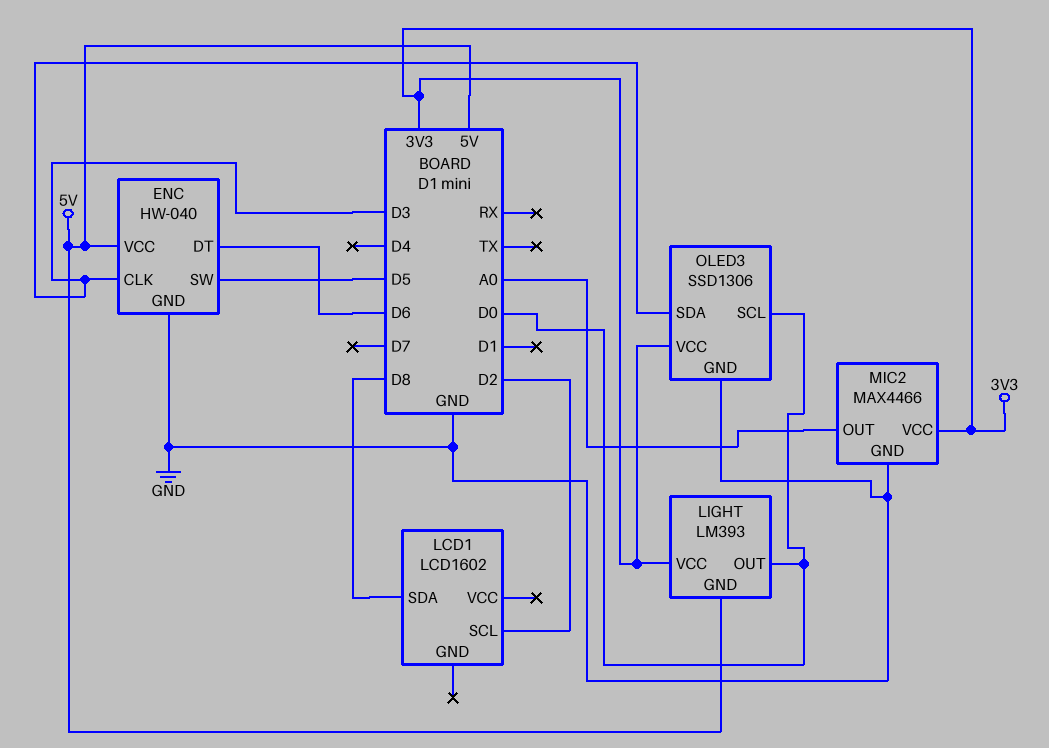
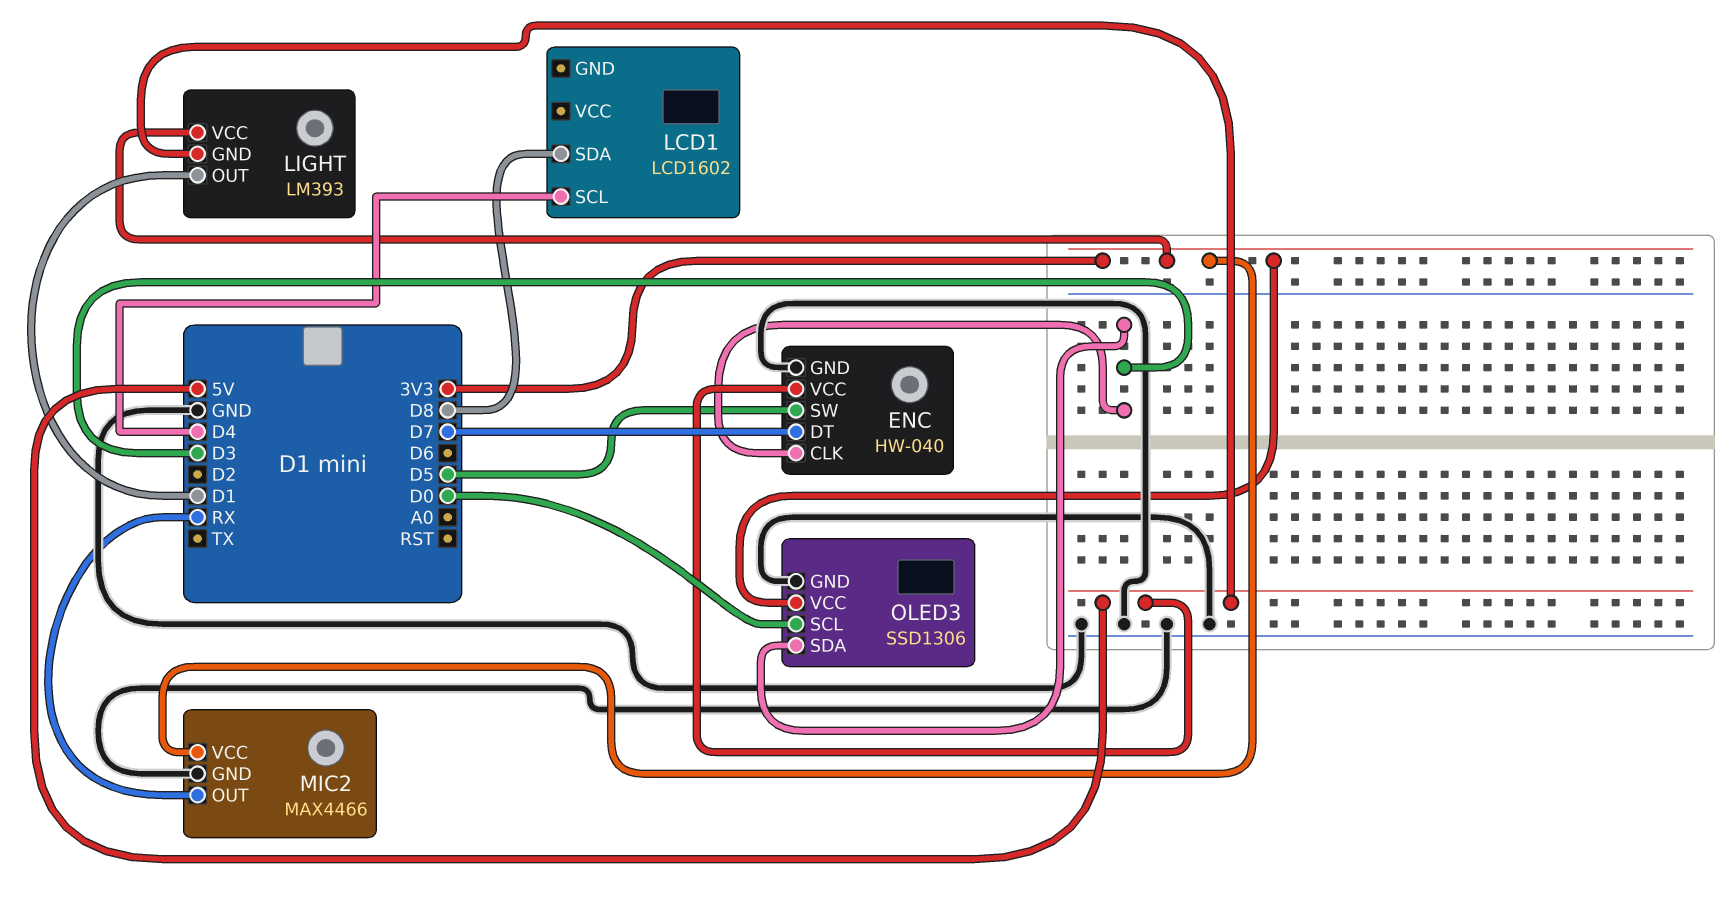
ENC pin DT: D6 -> D7
LCD1 pin SCL: D2 -> D4
LIGHT pin OUT: D0 -> D1
MIC2 pin OUT: A0 -> RX

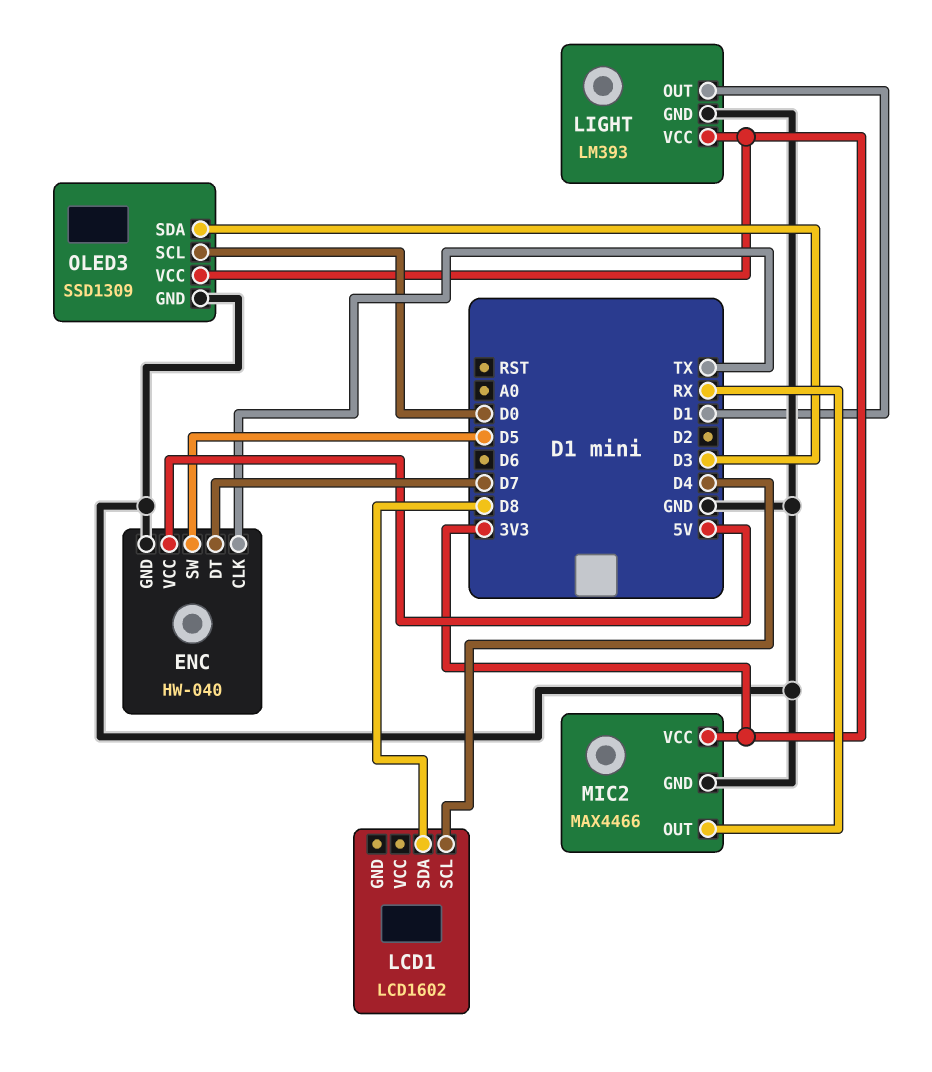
ENC pin CLK: D3 -> TX
LIGHT pin GND: 5V -> GND
OLED3: SSD1306 -> SSD1309

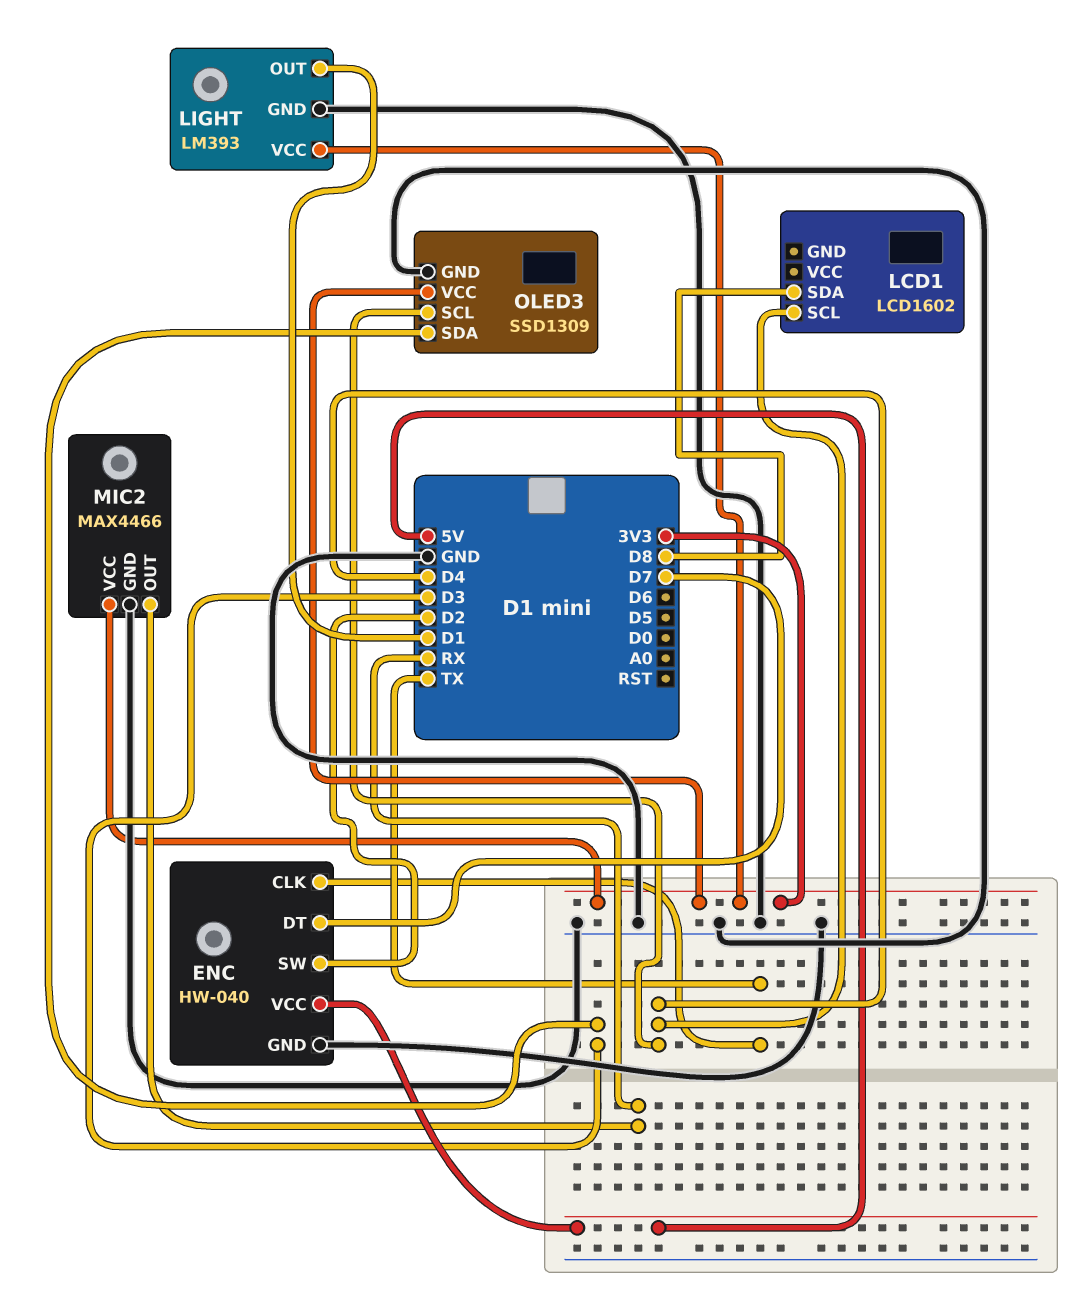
ENC pin SW: D5 -> D2
OLED3 pin SCL: D0 -> D4

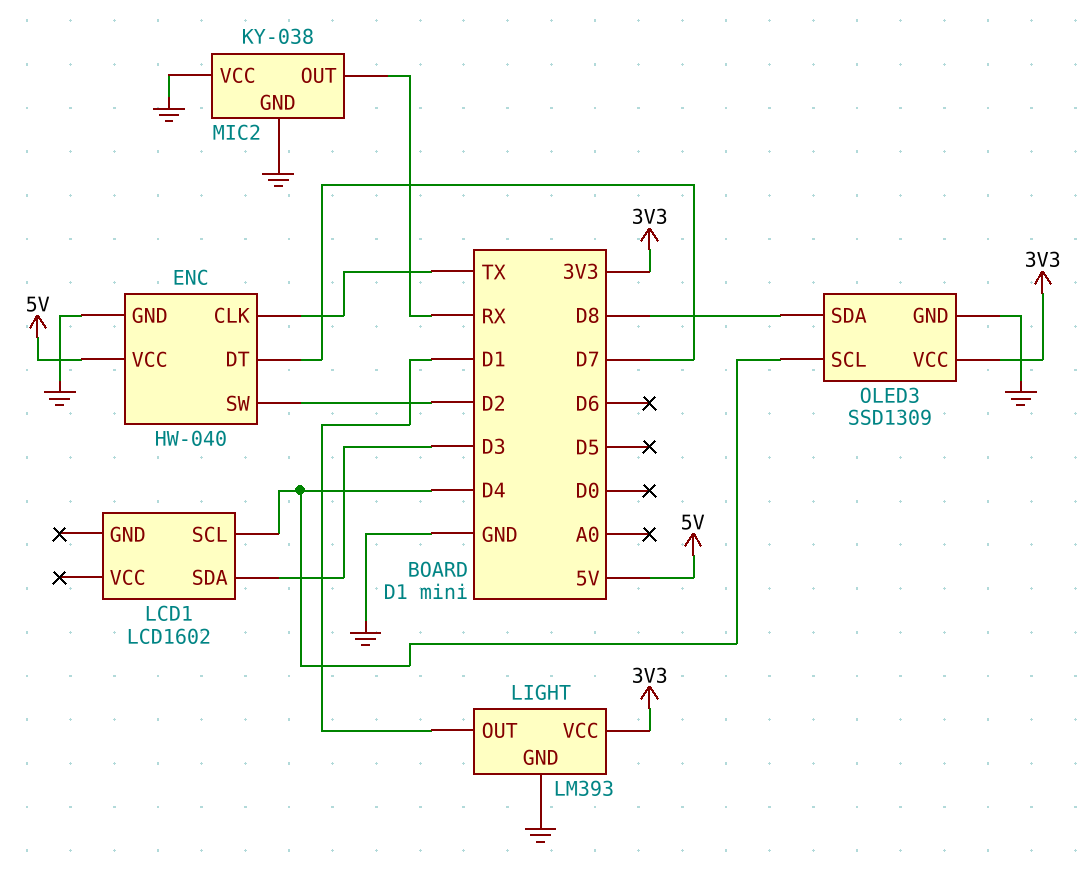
LCD1 pin SDA: D8 -> D3
MIC2: MAX4466 -> KY-038
MIC2 pin VCC: 3V3 -> GND
OLED3 pin SDA: D3 -> D8

